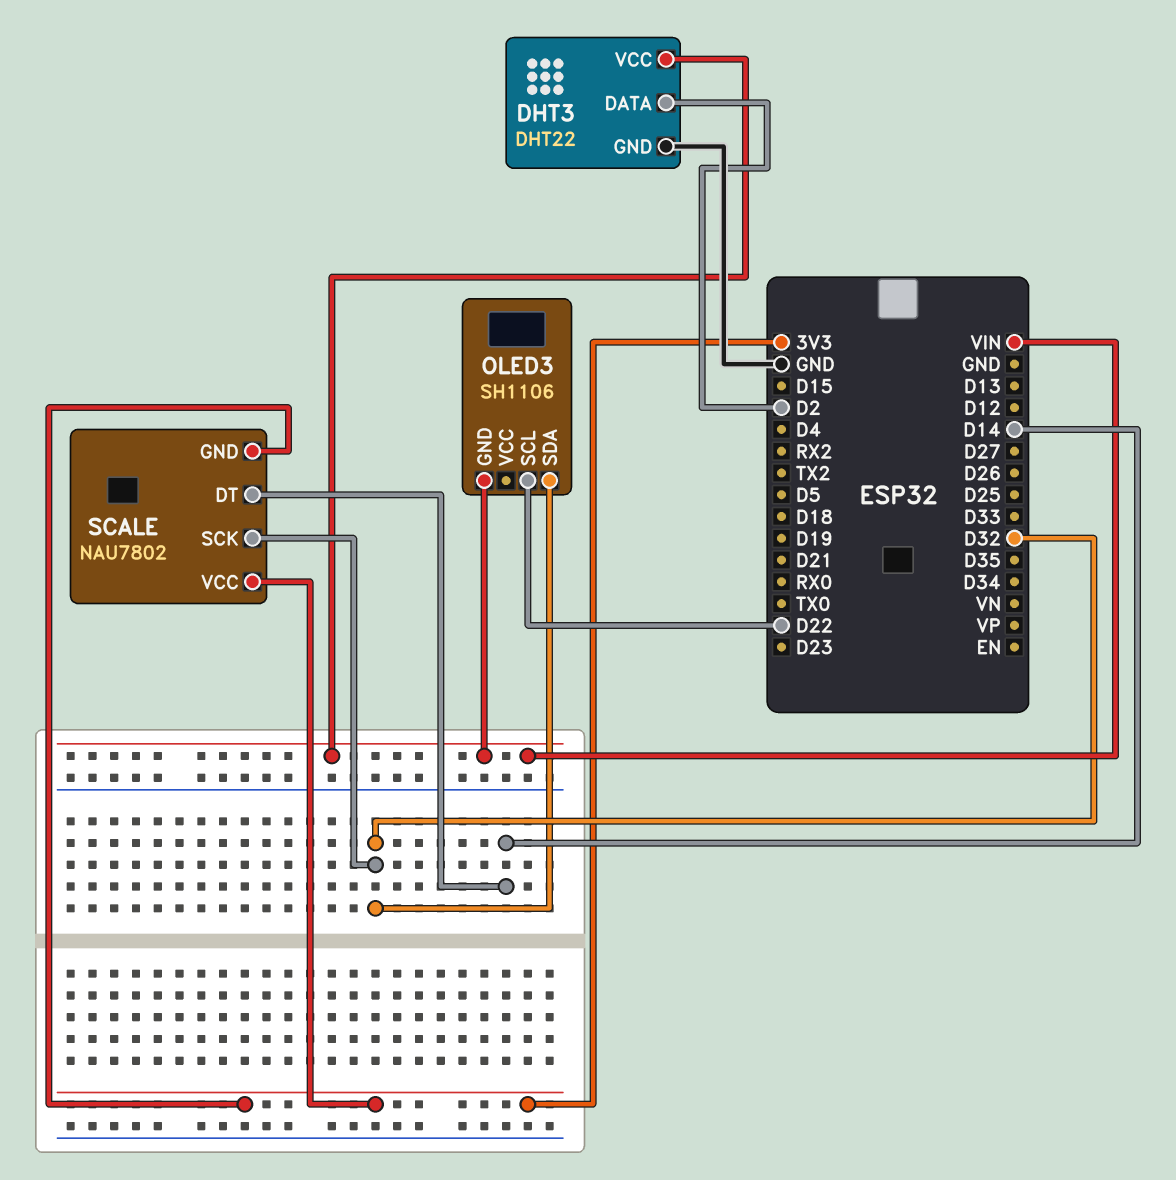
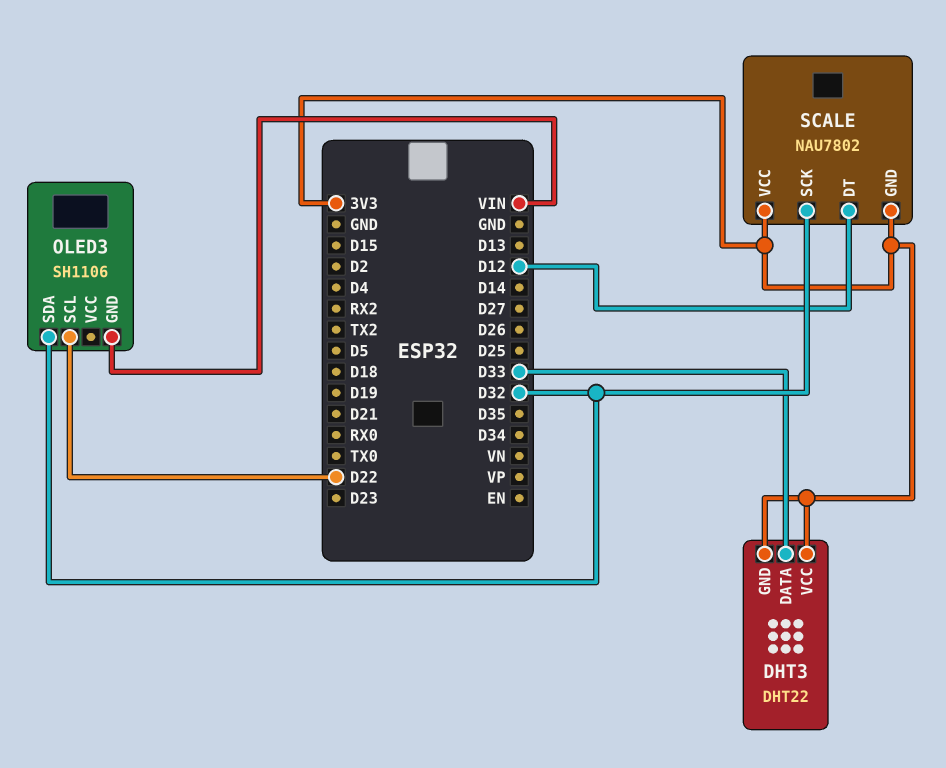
DHT3 pin DATA: D2 -> D33
DHT3 pin GND: GND -> 3V3
DHT3 pin VCC: VIN -> 3V3
SCALE pin DT: D14 -> D12

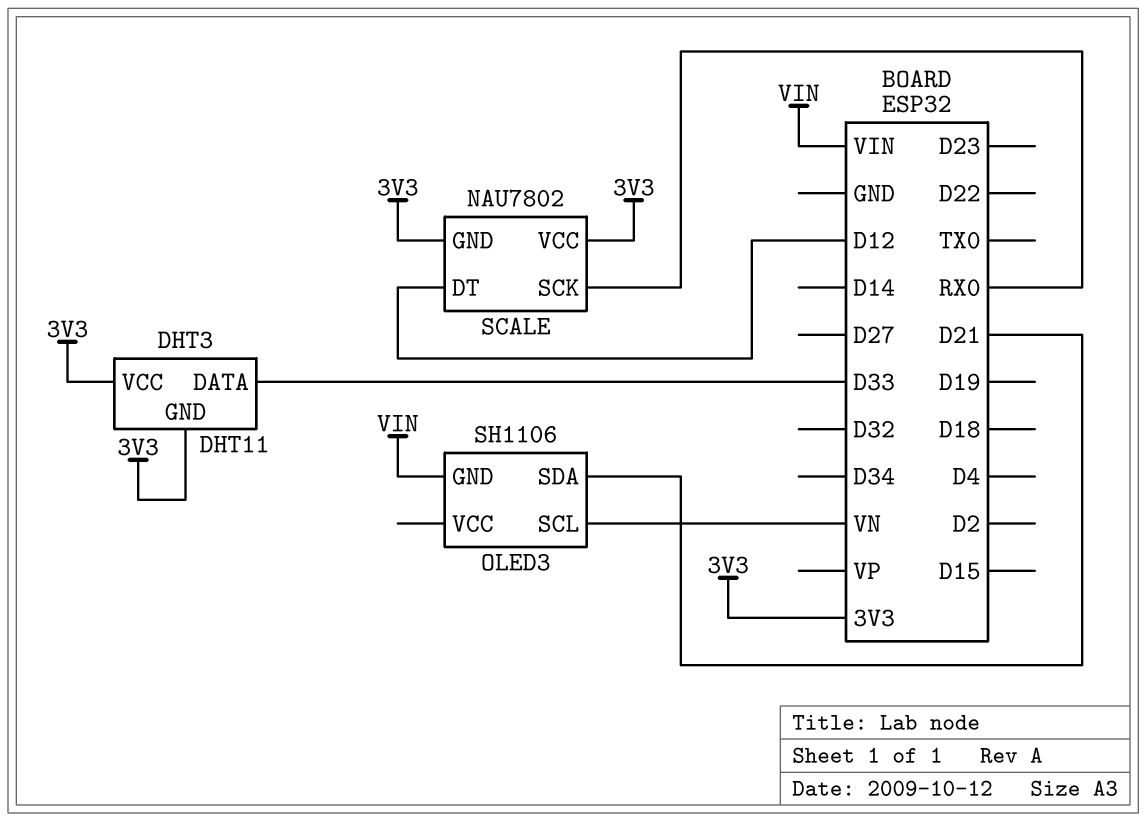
DHT3: DHT22 -> DHT11
OLED3 pin SCL: D22 -> VN
OLED3 pin SDA: D32 -> D21
SCALE pin SCK: D32 -> RX0

